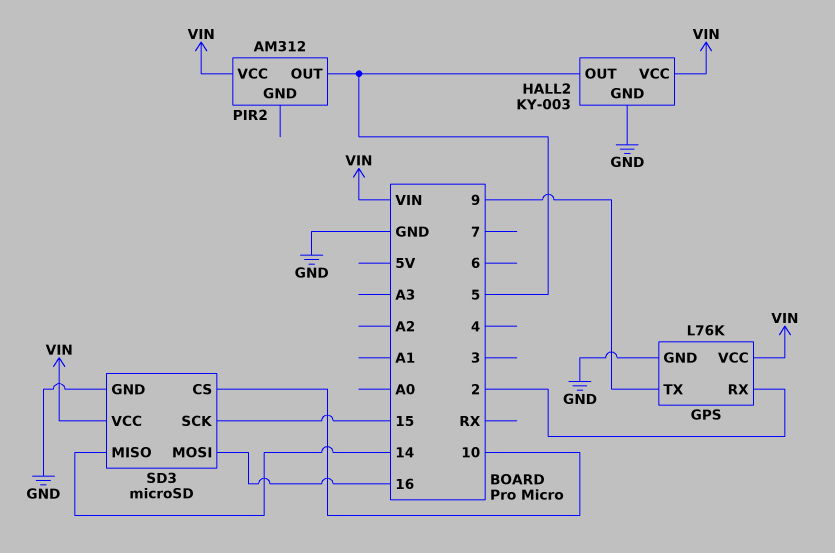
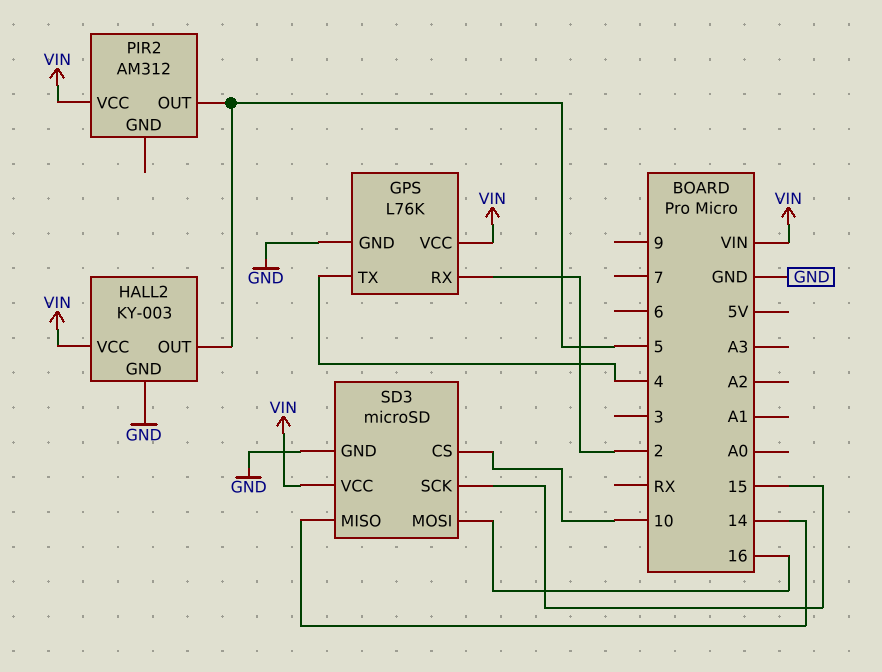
GPS pin TX: 9 -> 4

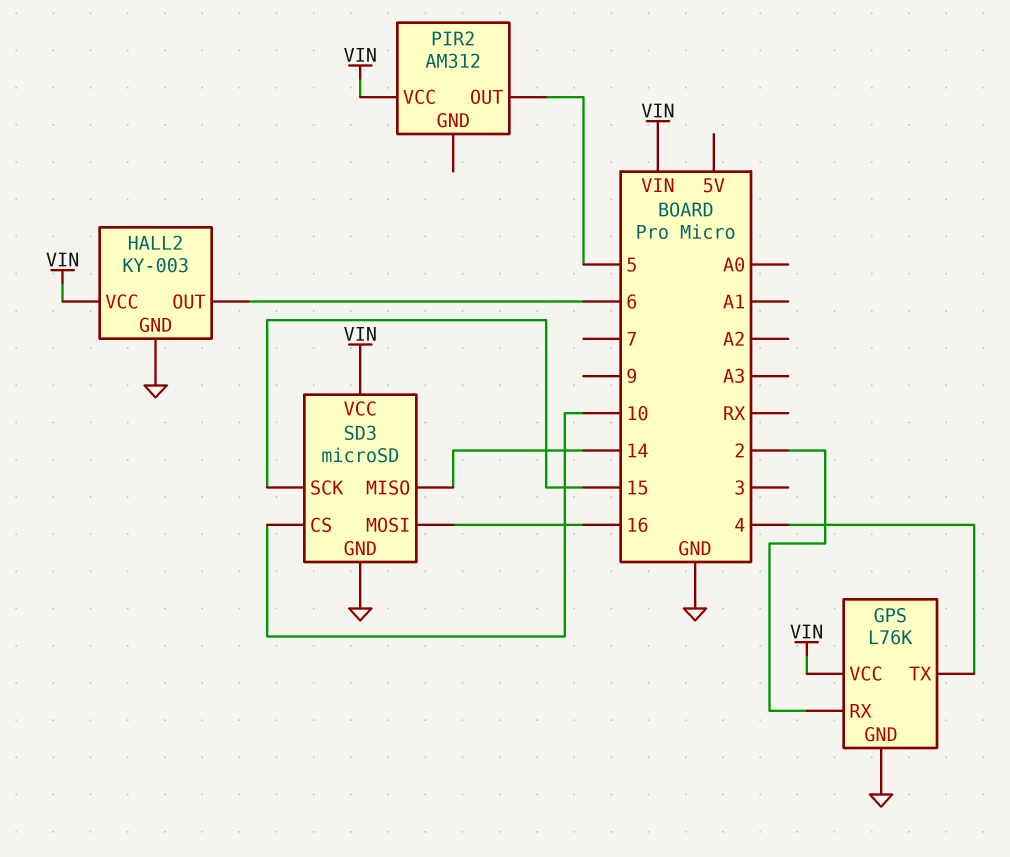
HALL2 pin OUT: 5 -> 6

